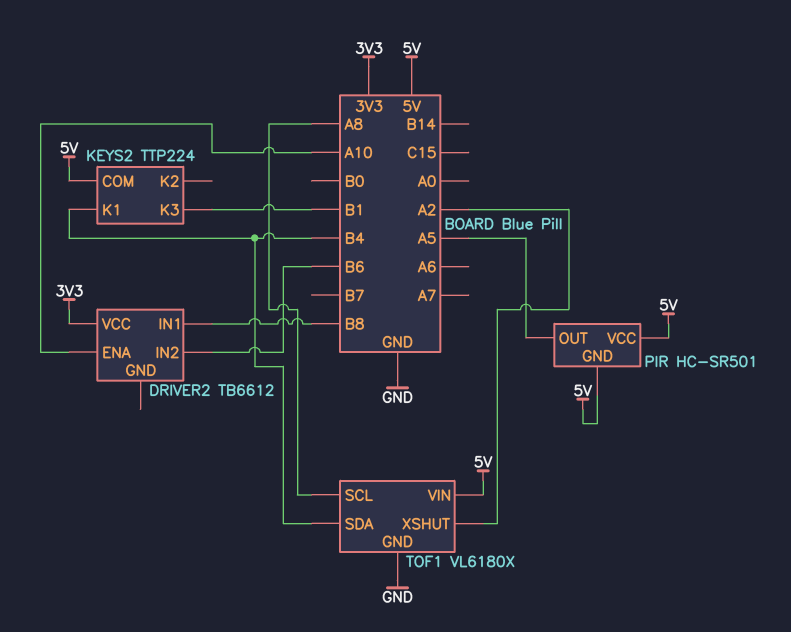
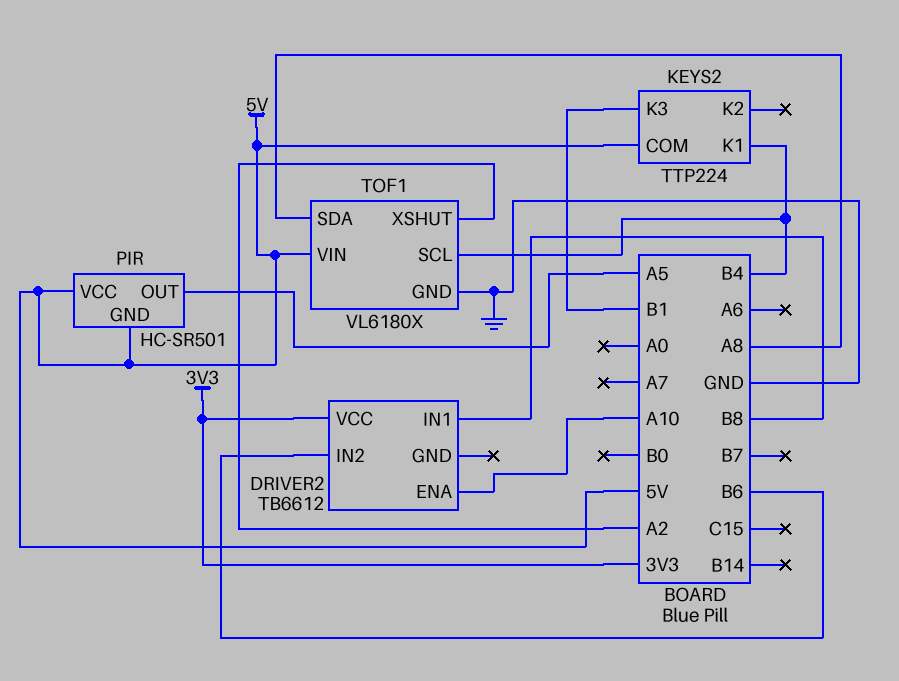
TOF1 pin SCL: A8 -> B4
TOF1 pin SDA: B4 -> A8

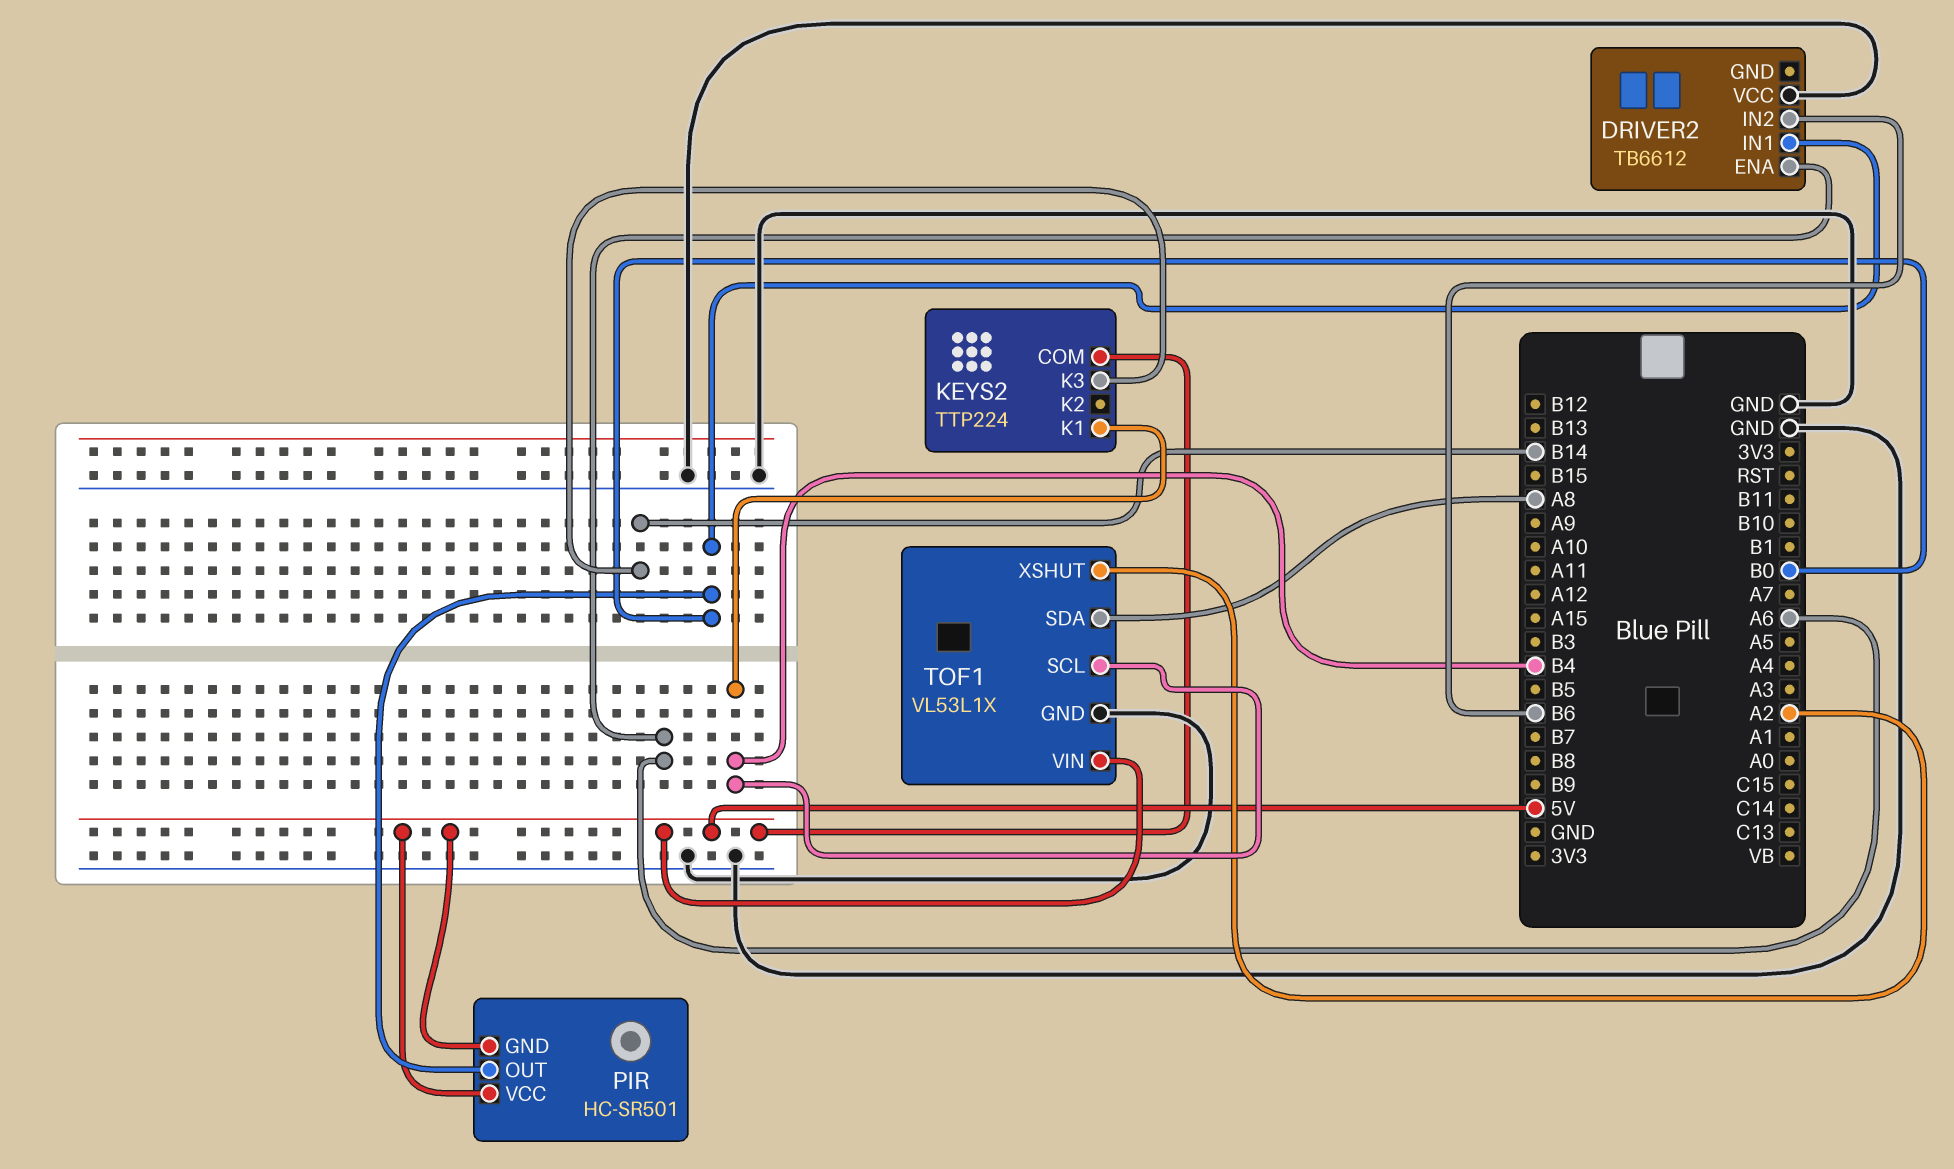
DRIVER2 pin ENA: A10 -> A6
DRIVER2 pin IN1: B8 -> B0
DRIVER2 pin VCC: 3V3 -> GND
KEYS2 pin K3: B1 -> B14
PIR pin OUT: A5 -> B0
TOF1: VL6180X -> VL53L1X

